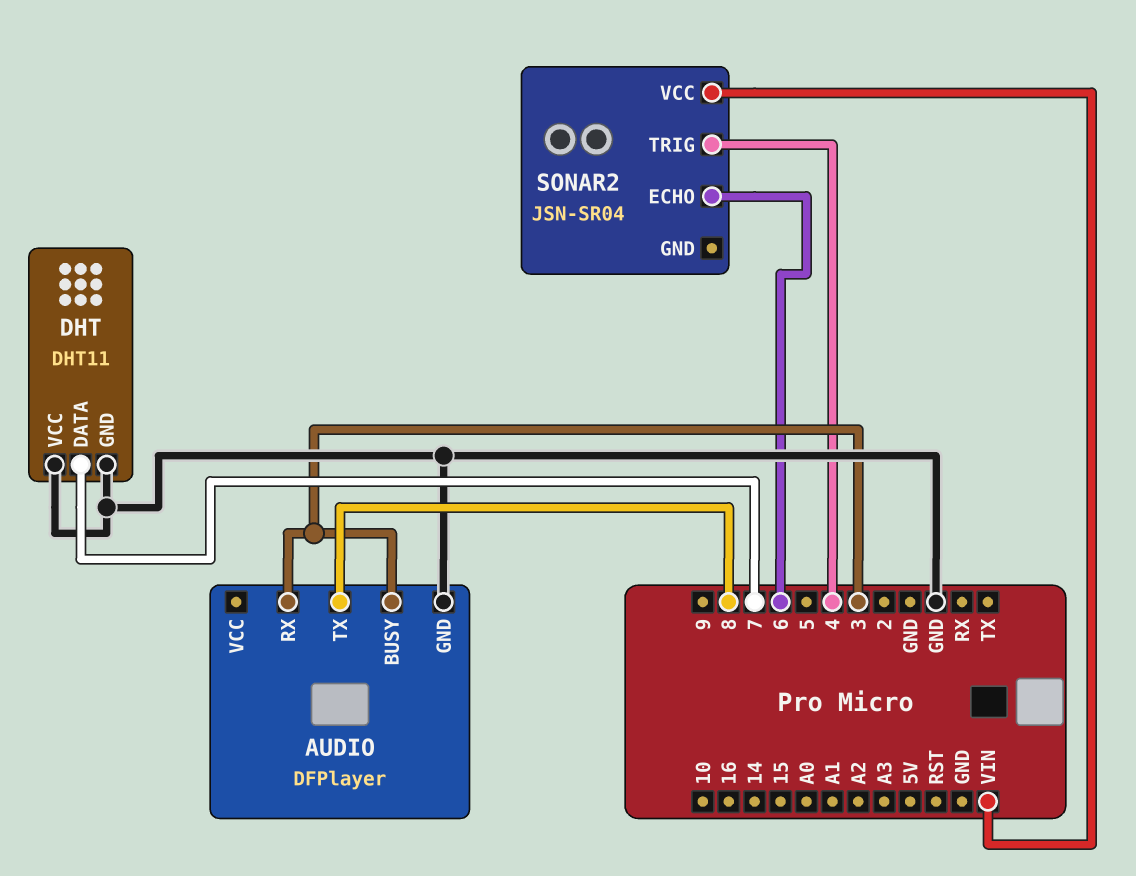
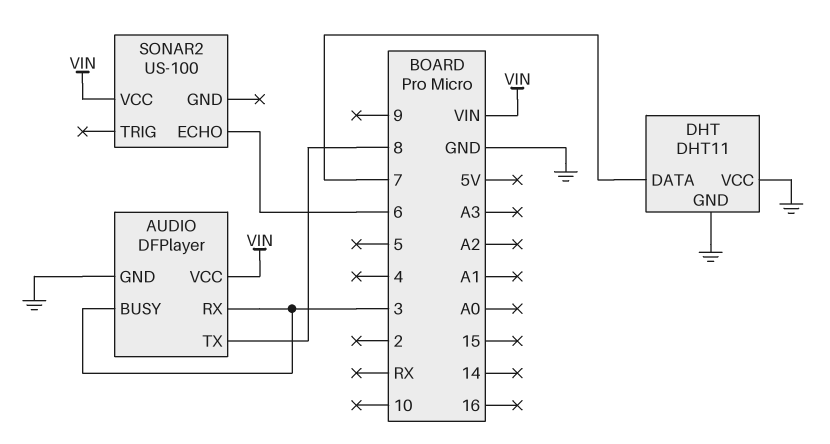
AUDIO pin VCC: none -> VIN
SONAR2: JSN-SR04 -> US-100
SONAR2 pin TRIG: 4 -> none

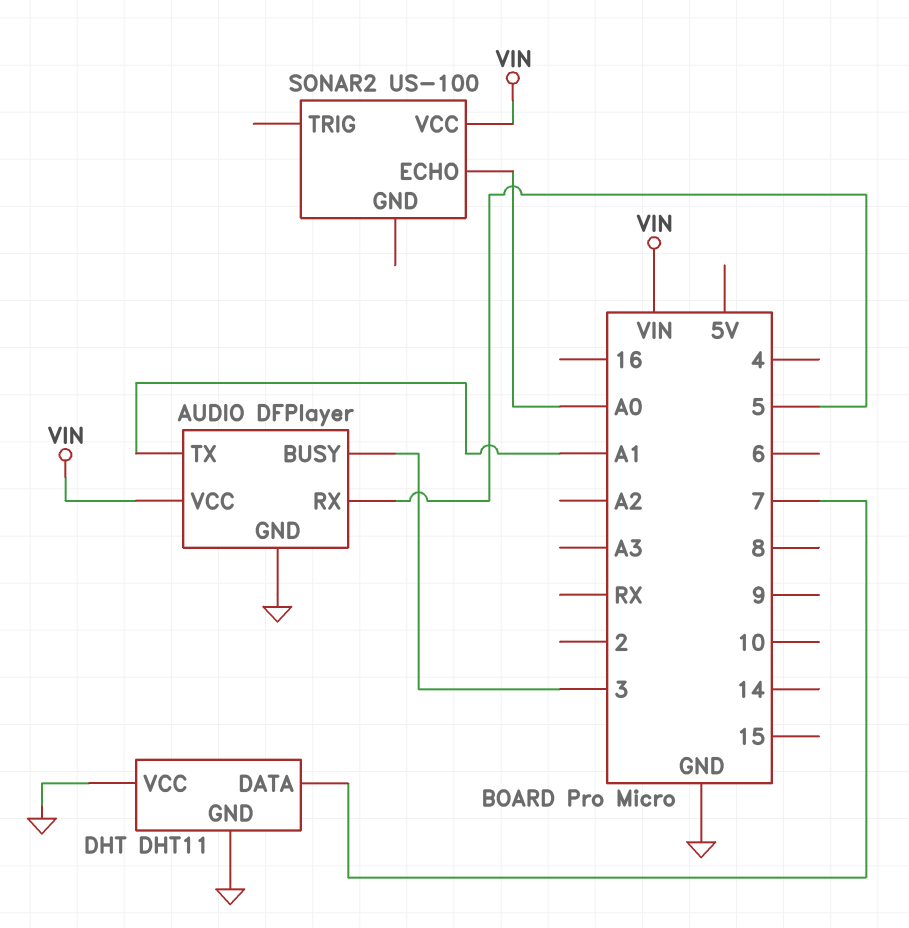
AUDIO pin RX: 3 -> 5
AUDIO pin TX: 8 -> A1
SONAR2 pin ECHO: 6 -> A0

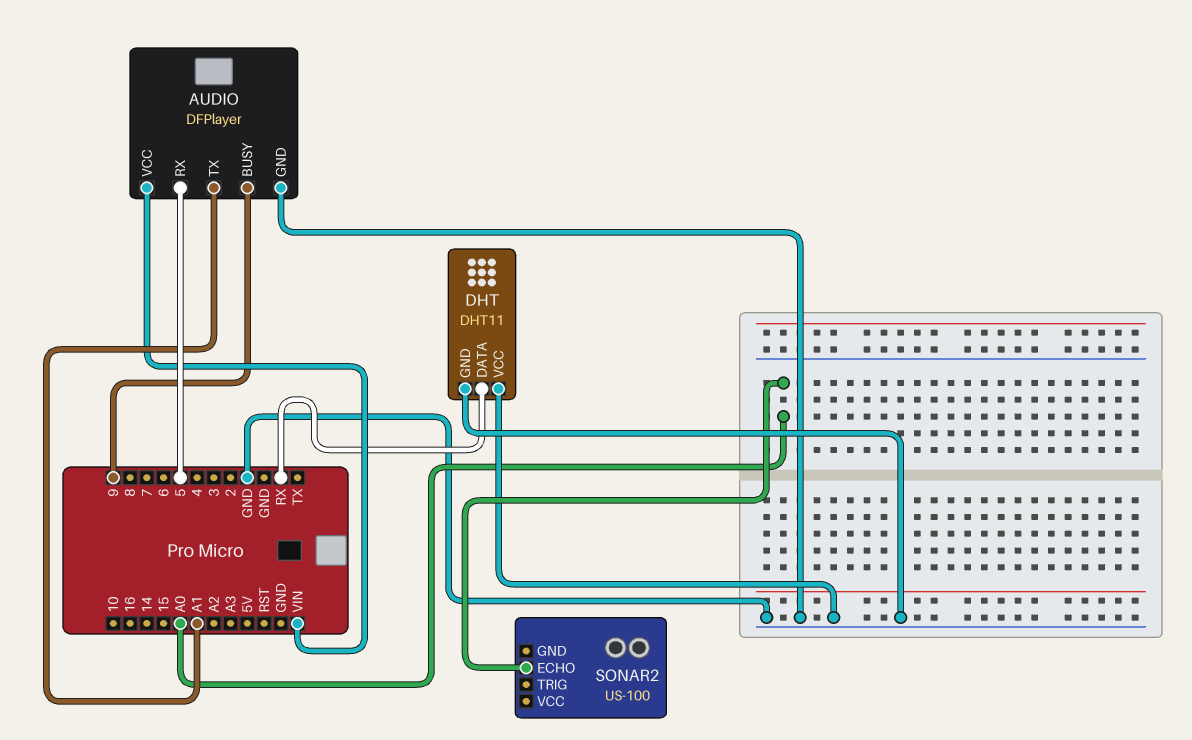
AUDIO pin BUSY: 3 -> 9
DHT pin DATA: 7 -> RX
SONAR2 pin VCC: VIN -> none

